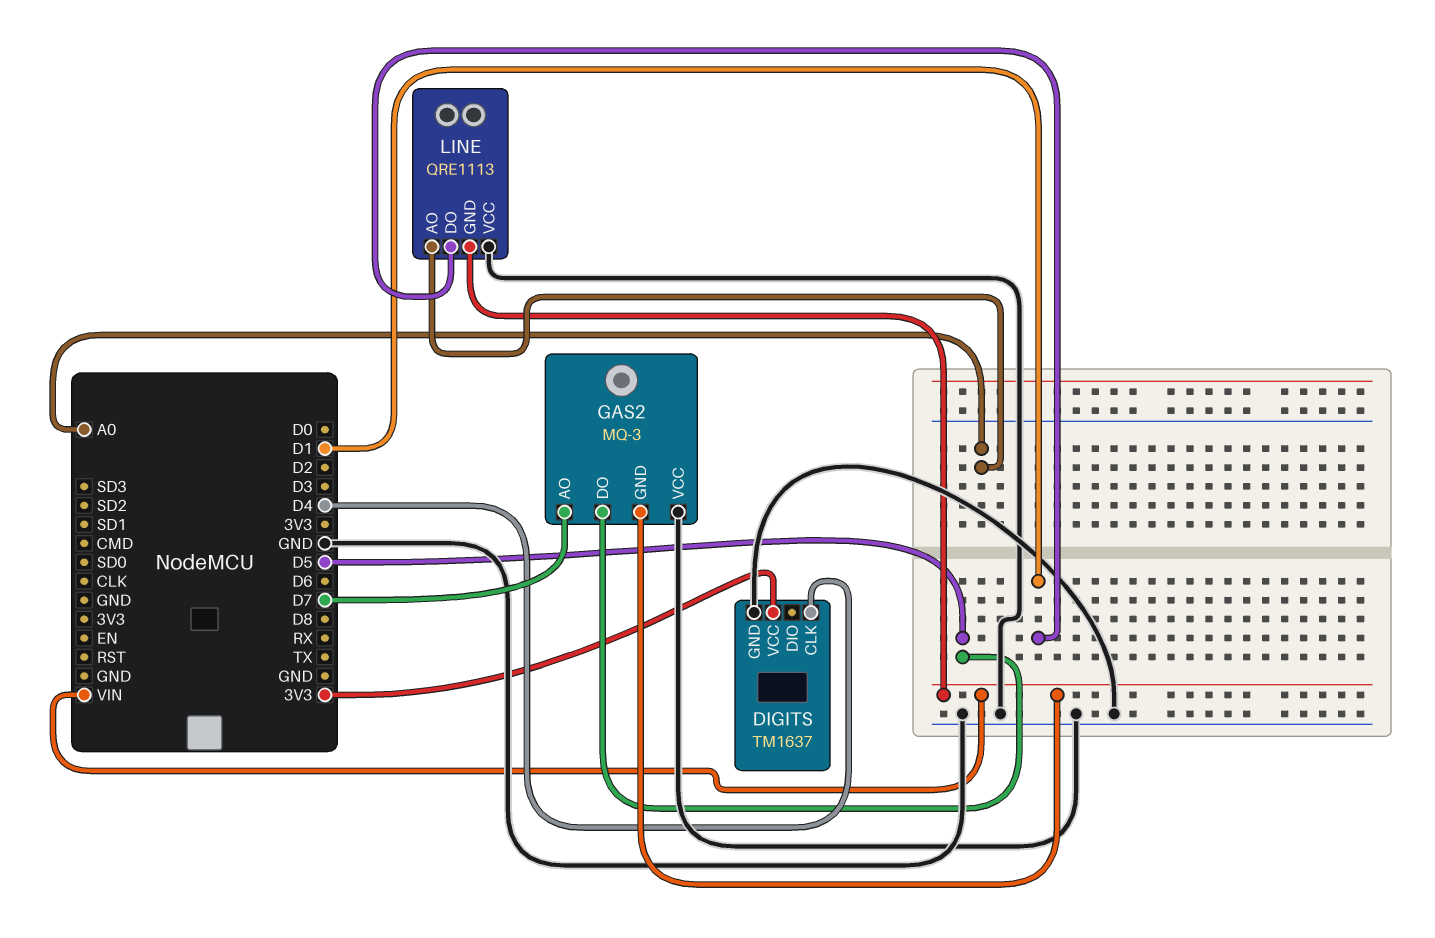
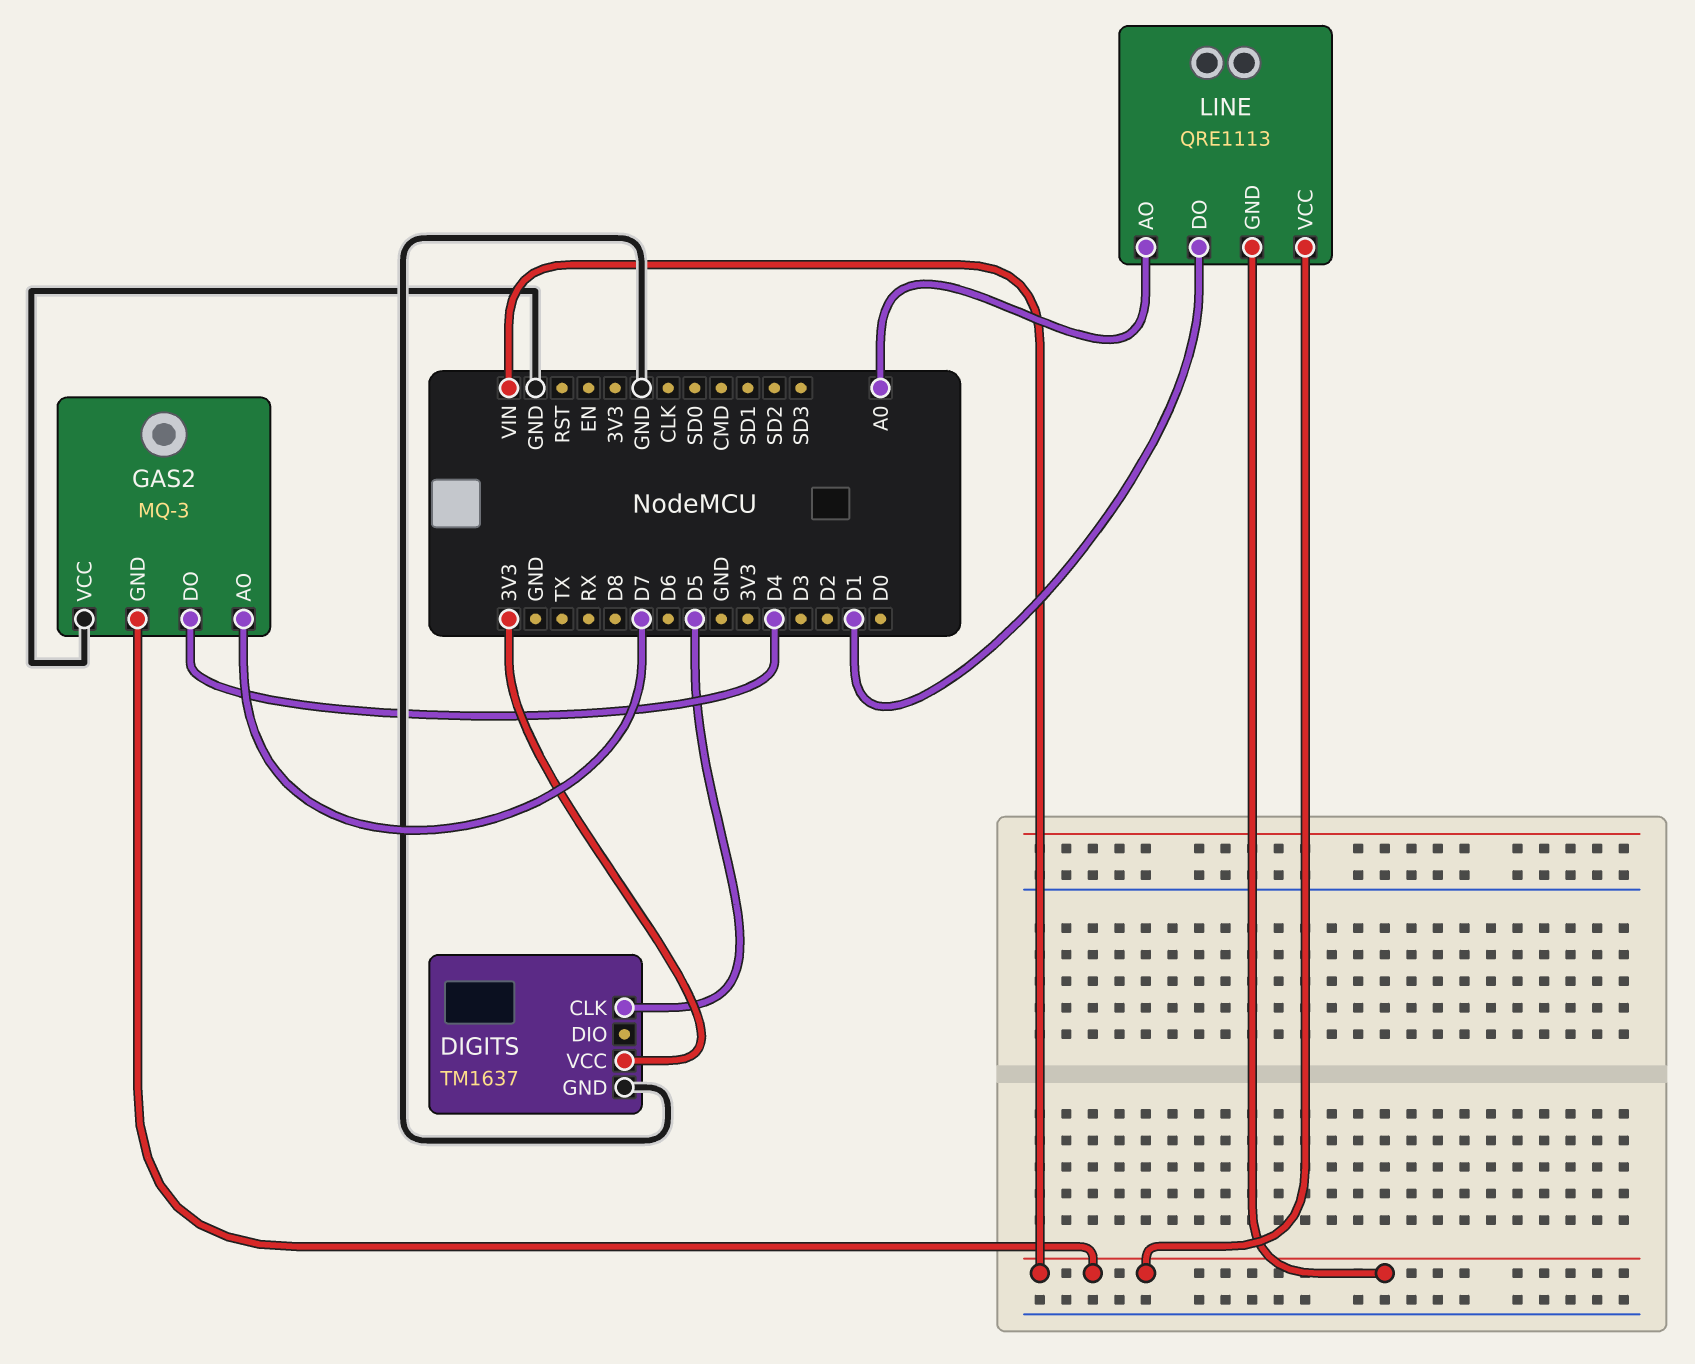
DIGITS pin CLK: D4 -> D5
GAS2 pin DO: D5 -> D4
LINE pin VCC: GND -> VIN

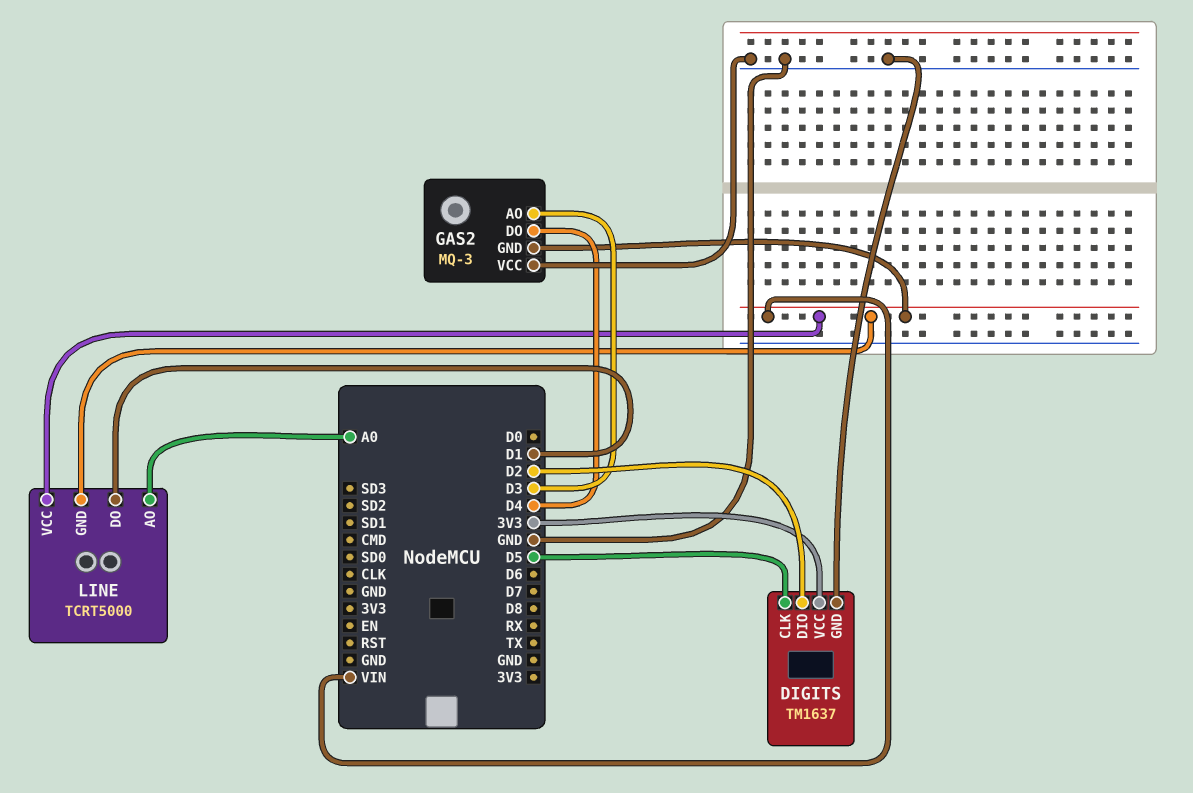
DIGITS pin DIO: none -> D2
GAS2 pin AO: D7 -> D3
LINE: QRE1113 -> TCRT5000

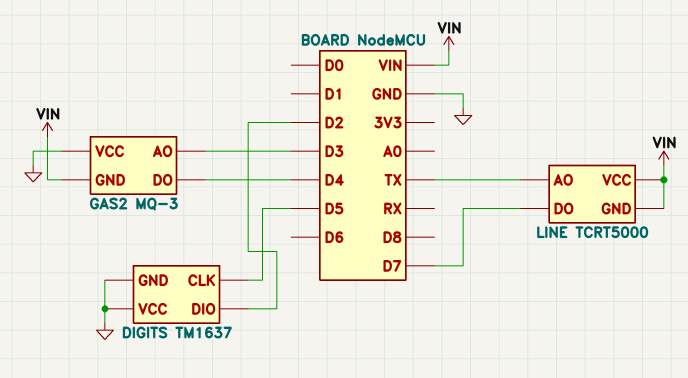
DIGITS pin VCC: 3V3 -> GND
LINE pin AO: A0 -> TX
LINE pin DO: D1 -> D7

